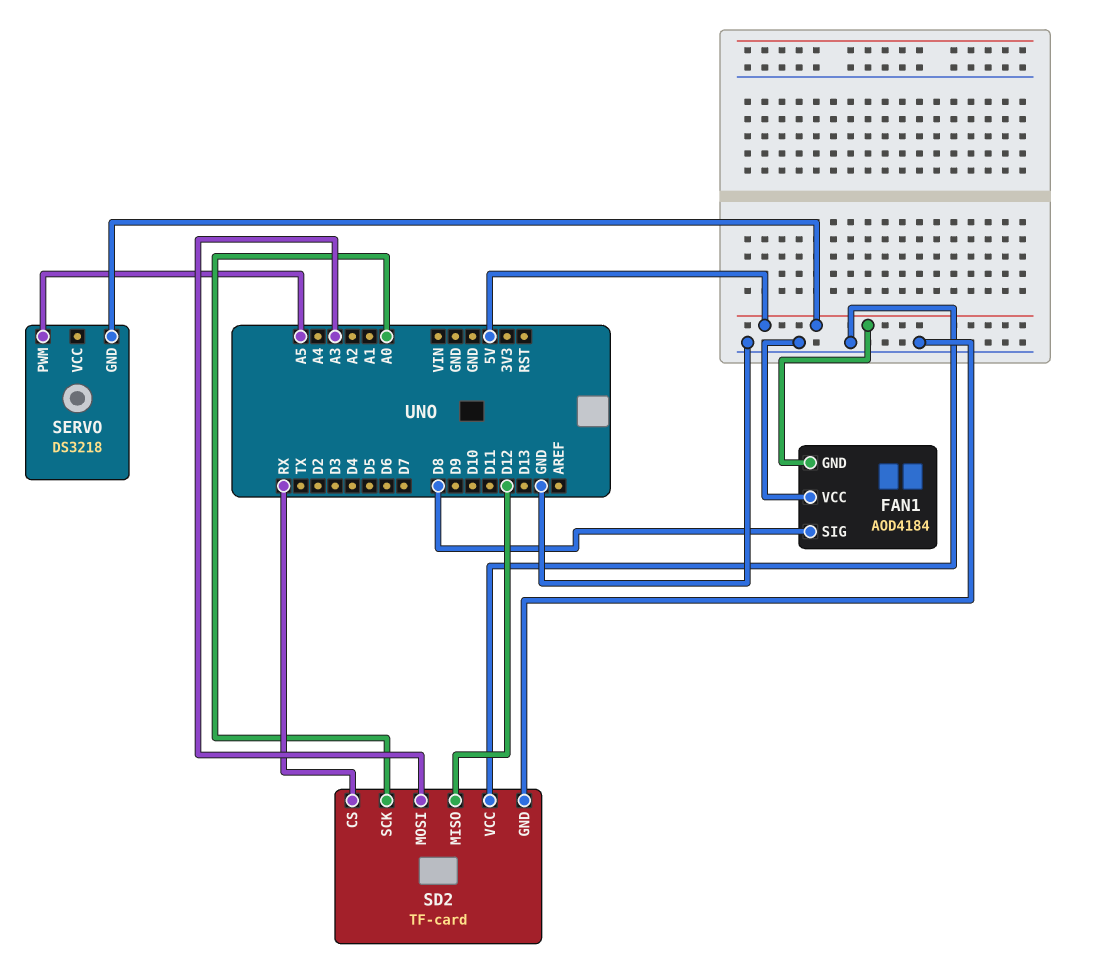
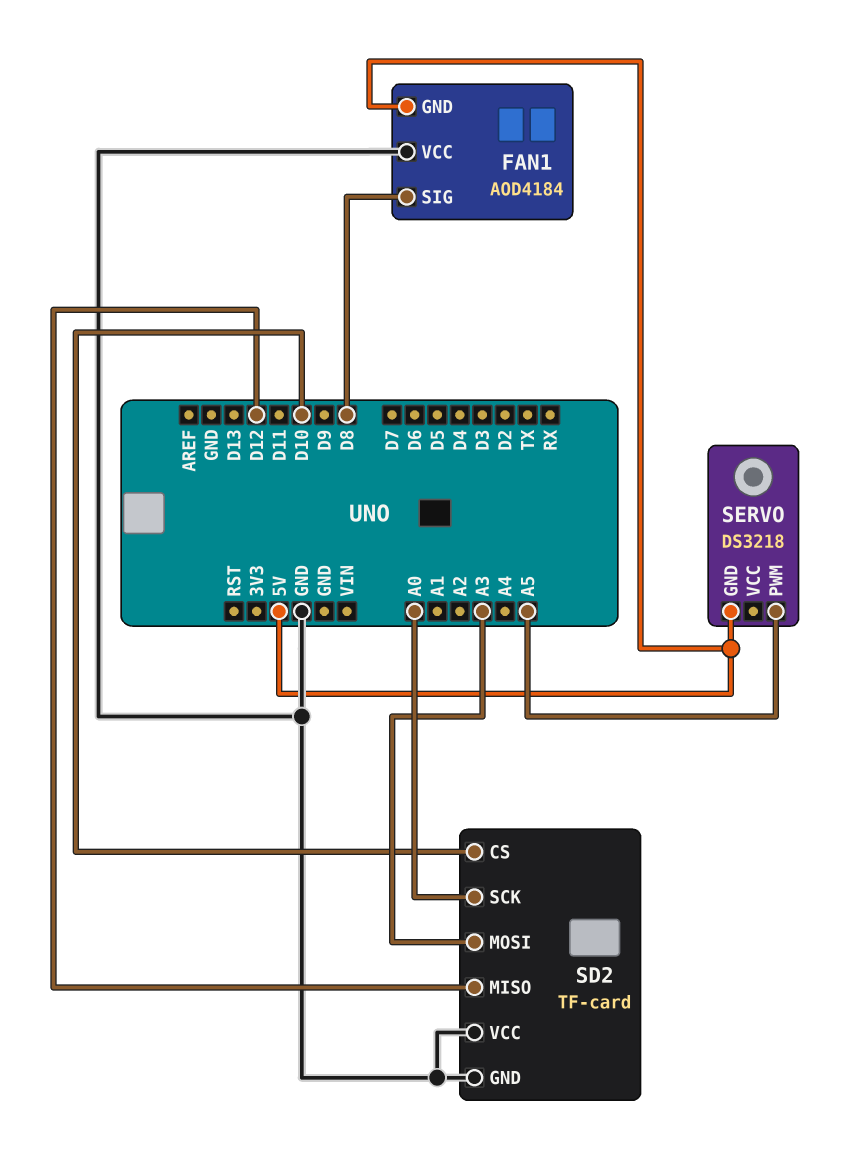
SD2 pin CS: RX -> D10

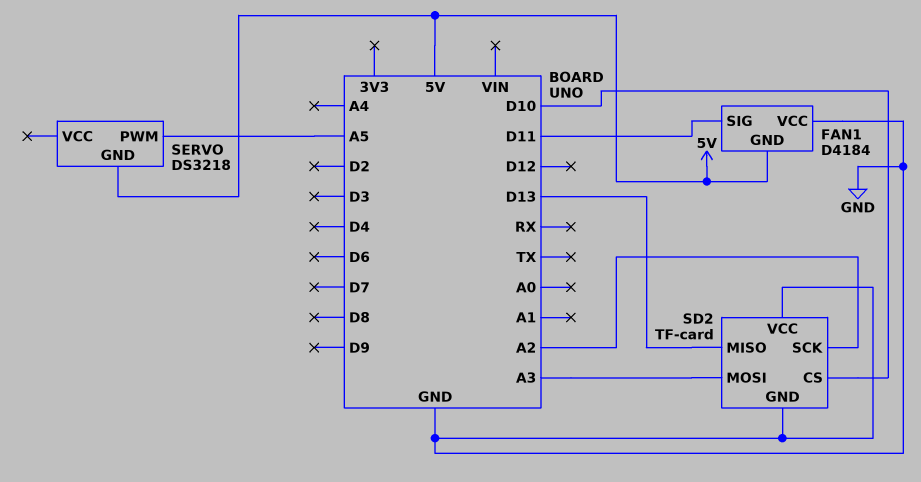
FAN1: AOD4184 -> D4184
FAN1 pin SIG: D8 -> D11
SD2 pin MISO: D12 -> D13
SD2 pin SCK: A0 -> A2

